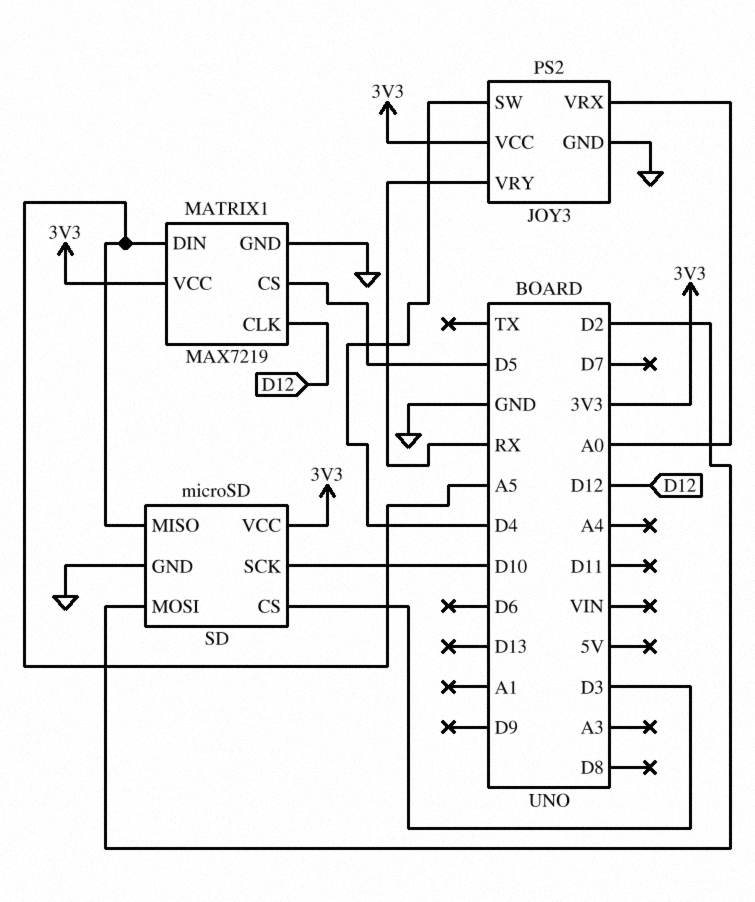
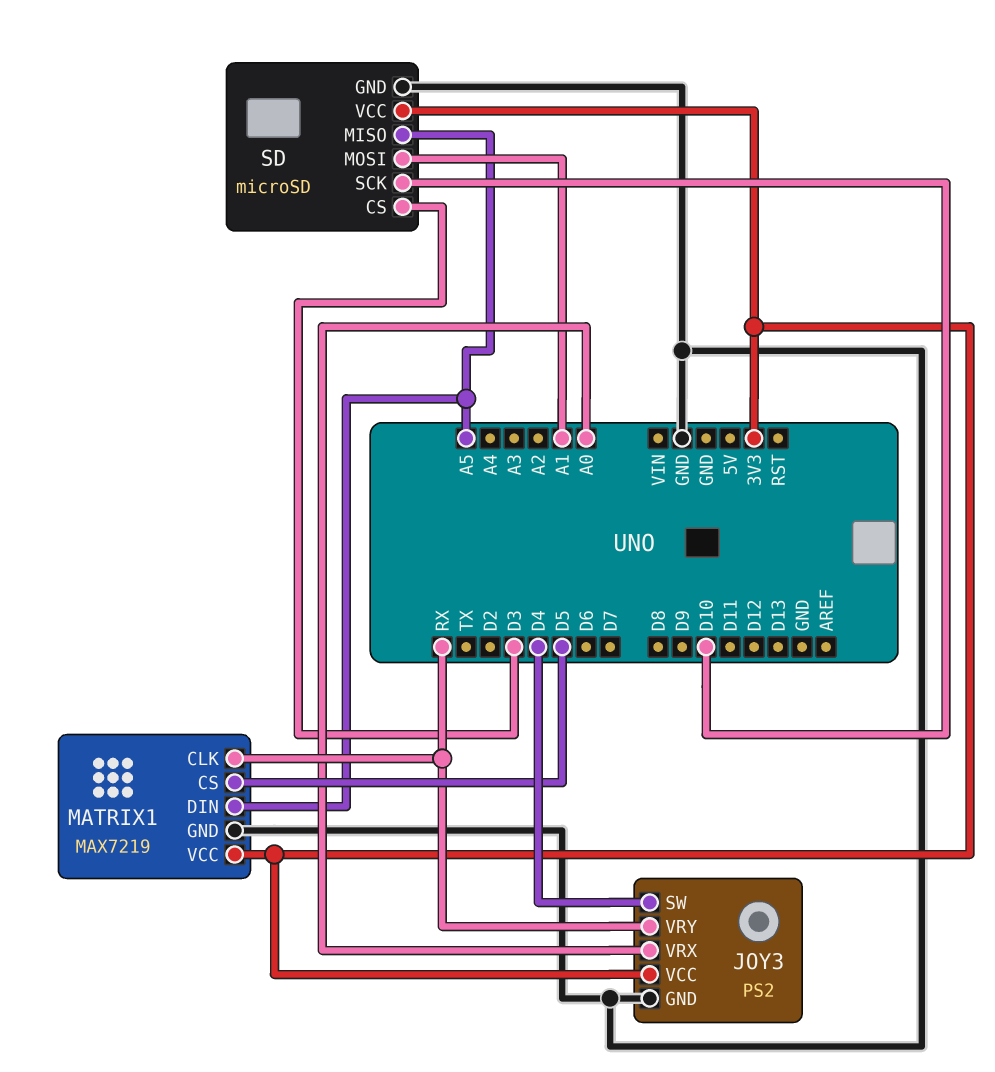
MATRIX1 pin CLK: D12 -> RX
SD pin MOSI: D2 -> A1

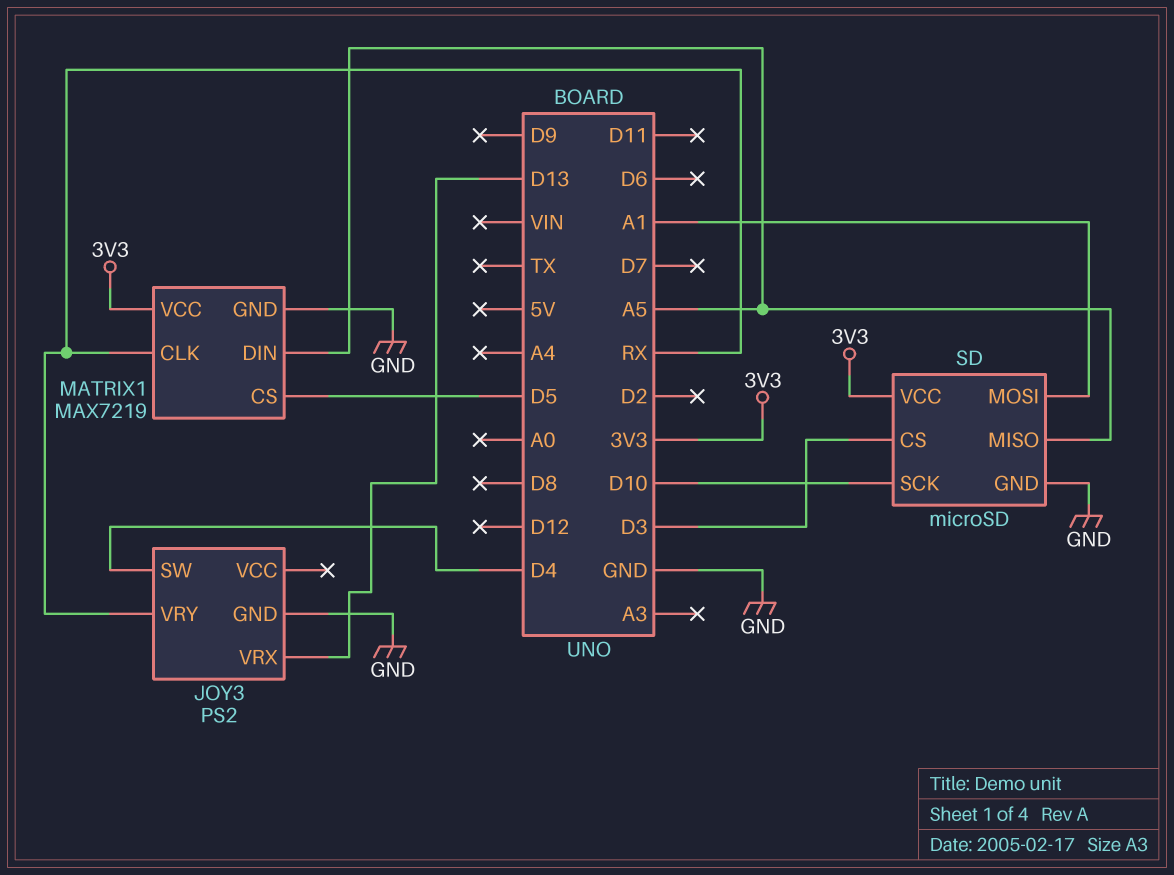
JOY3 pin VCC: 3V3 -> none
JOY3 pin VRX: A0 -> D13

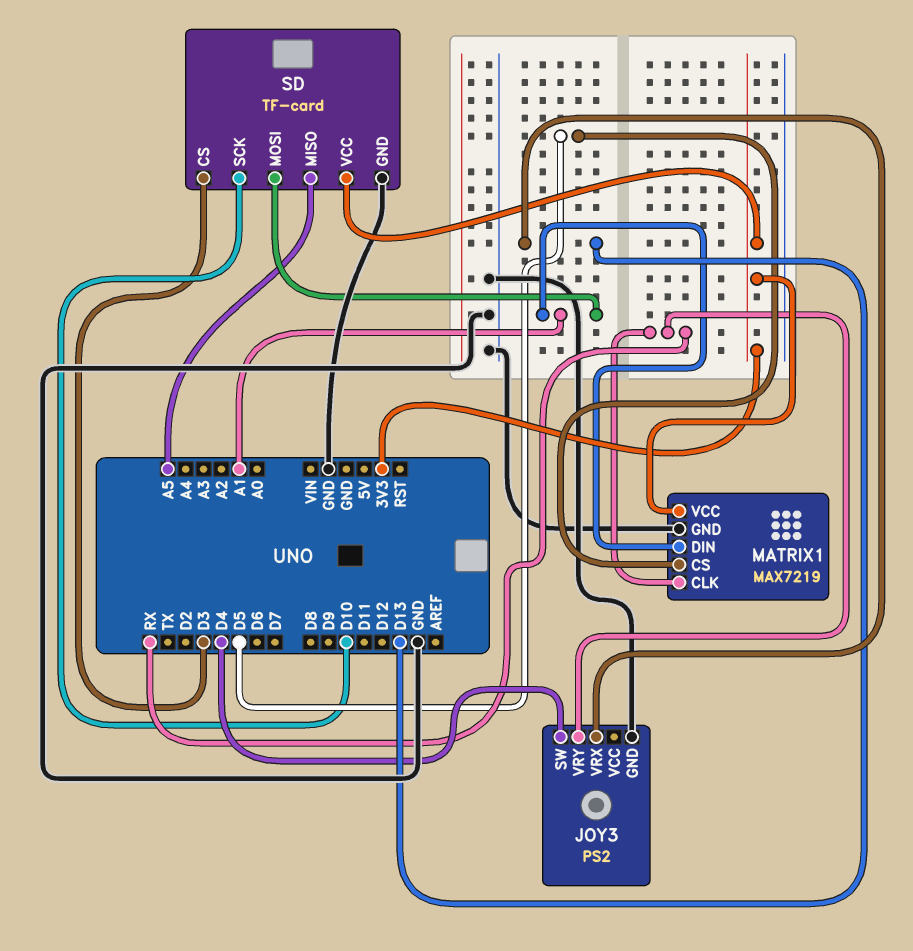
MATRIX1 pin DIN: A5 -> A1
SD: microSD -> TF-card

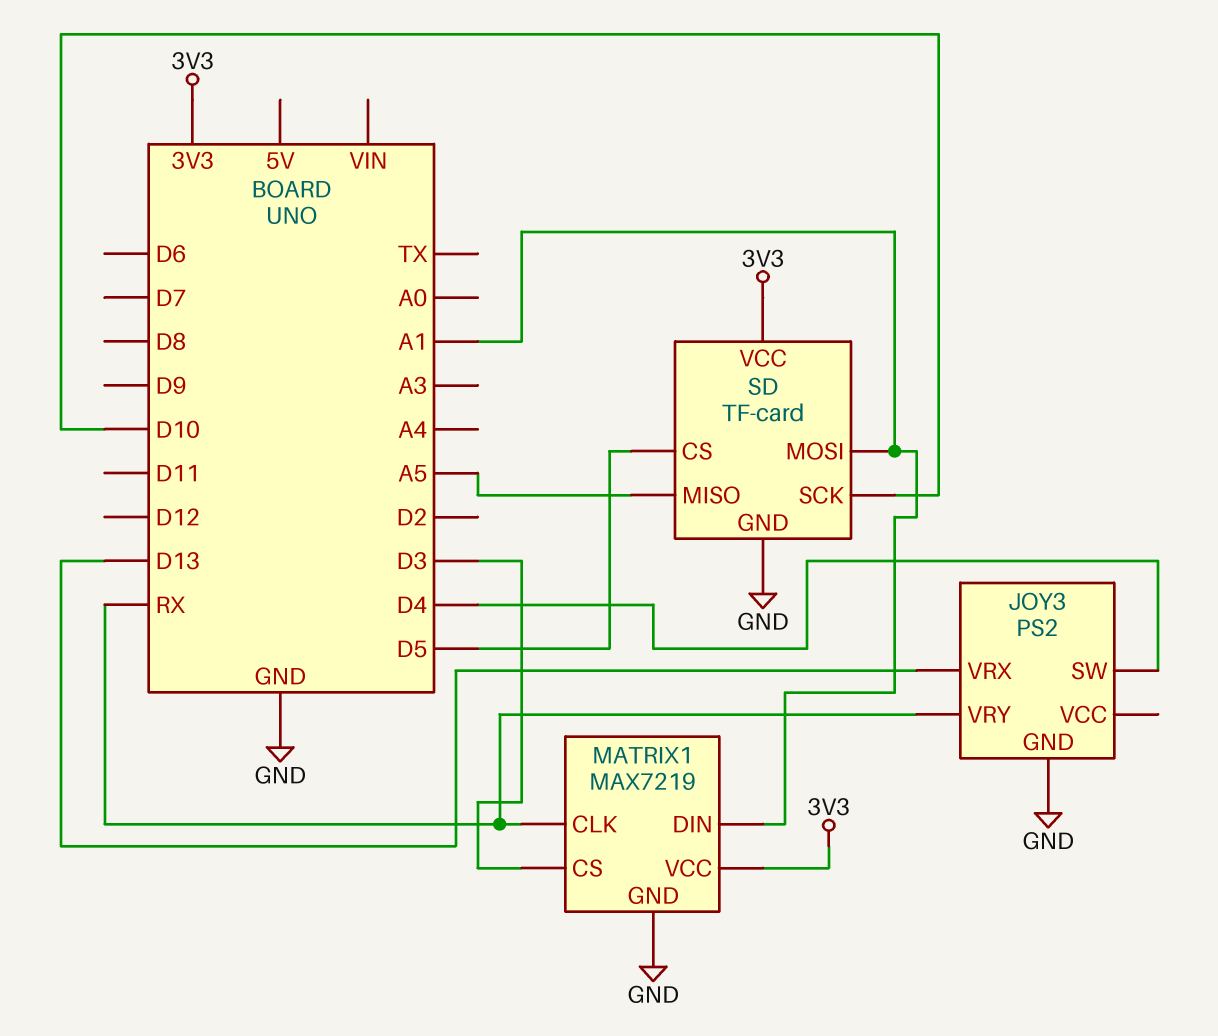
MATRIX1 pin CS: D5 -> D3
SD pin CS: D3 -> D5

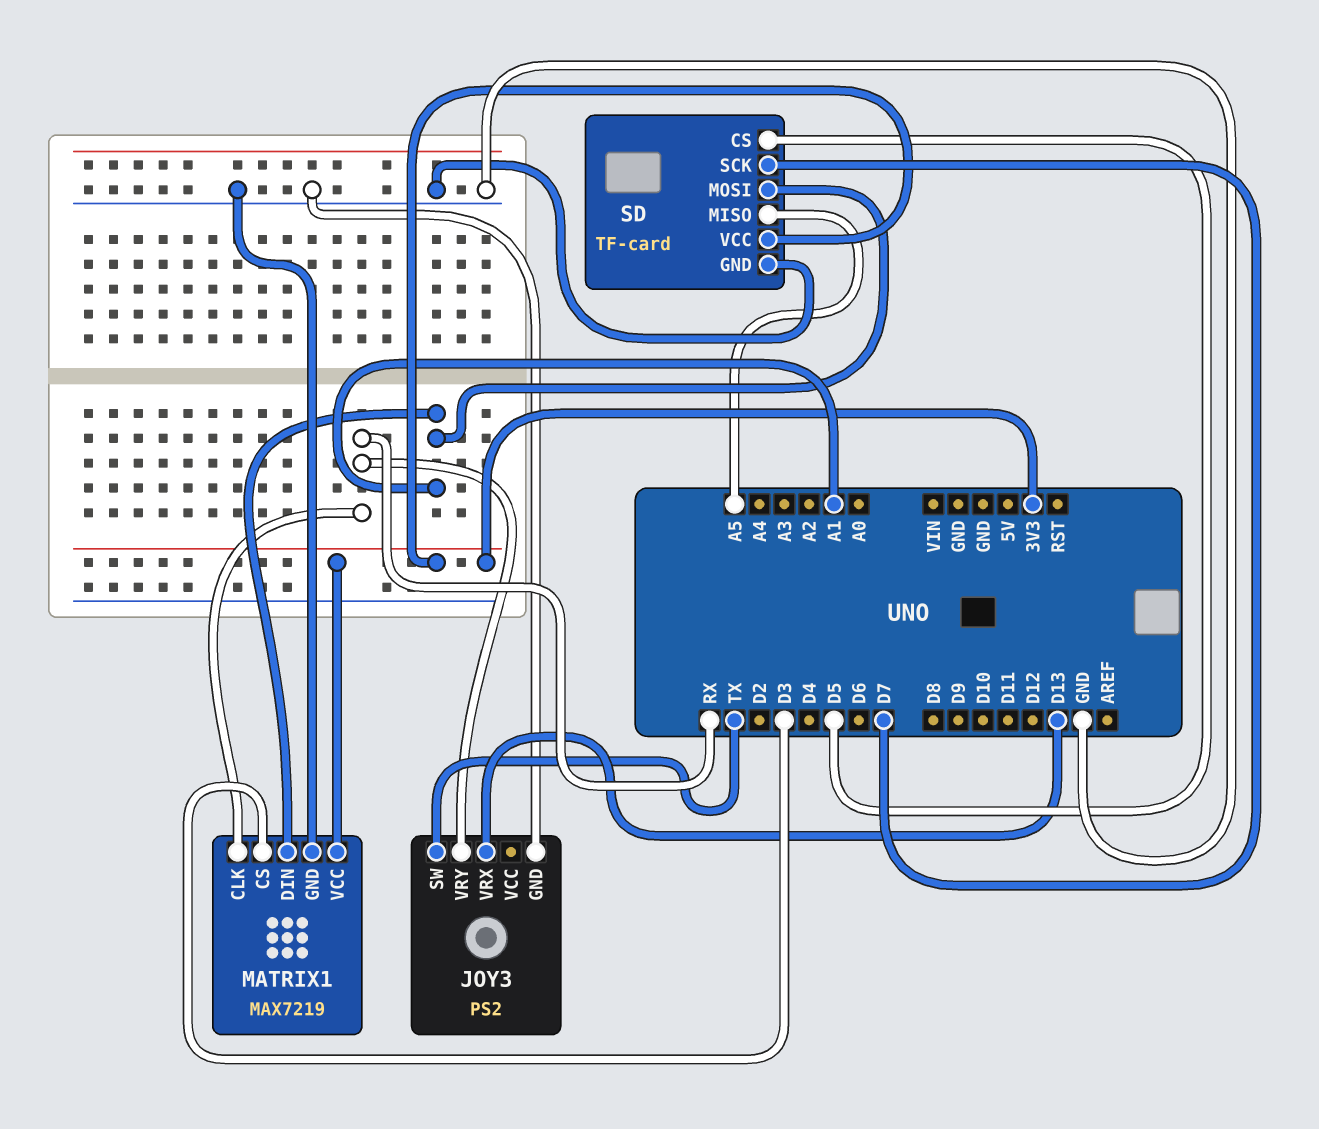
JOY3 pin SW: D4 -> TX
SD pin SCK: D10 -> D7

